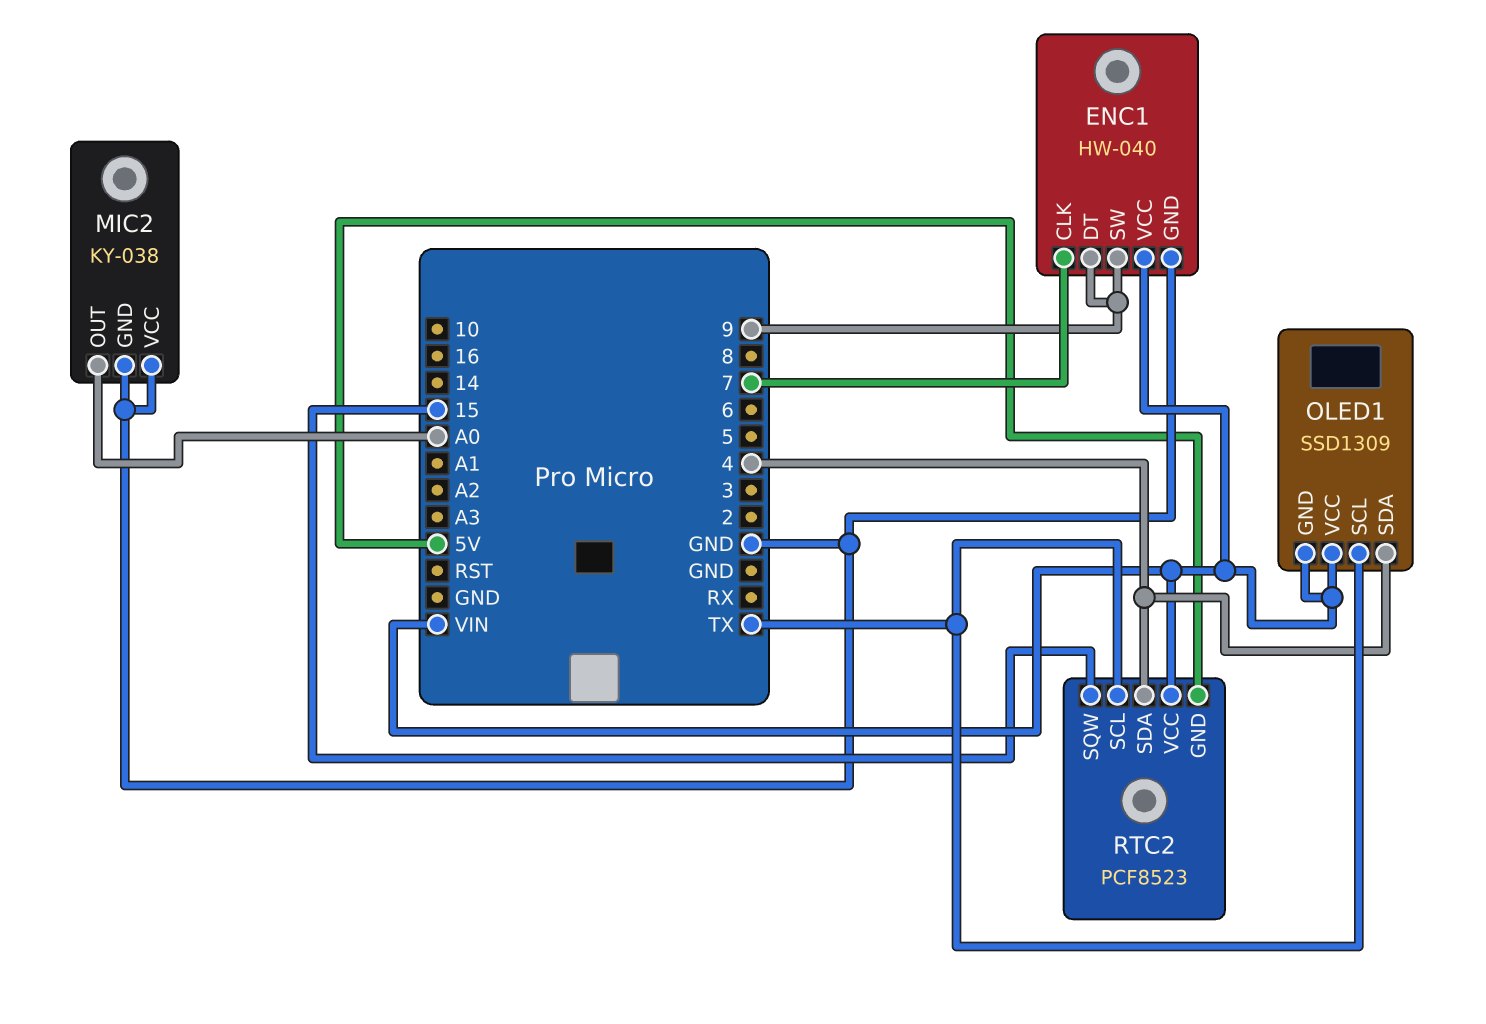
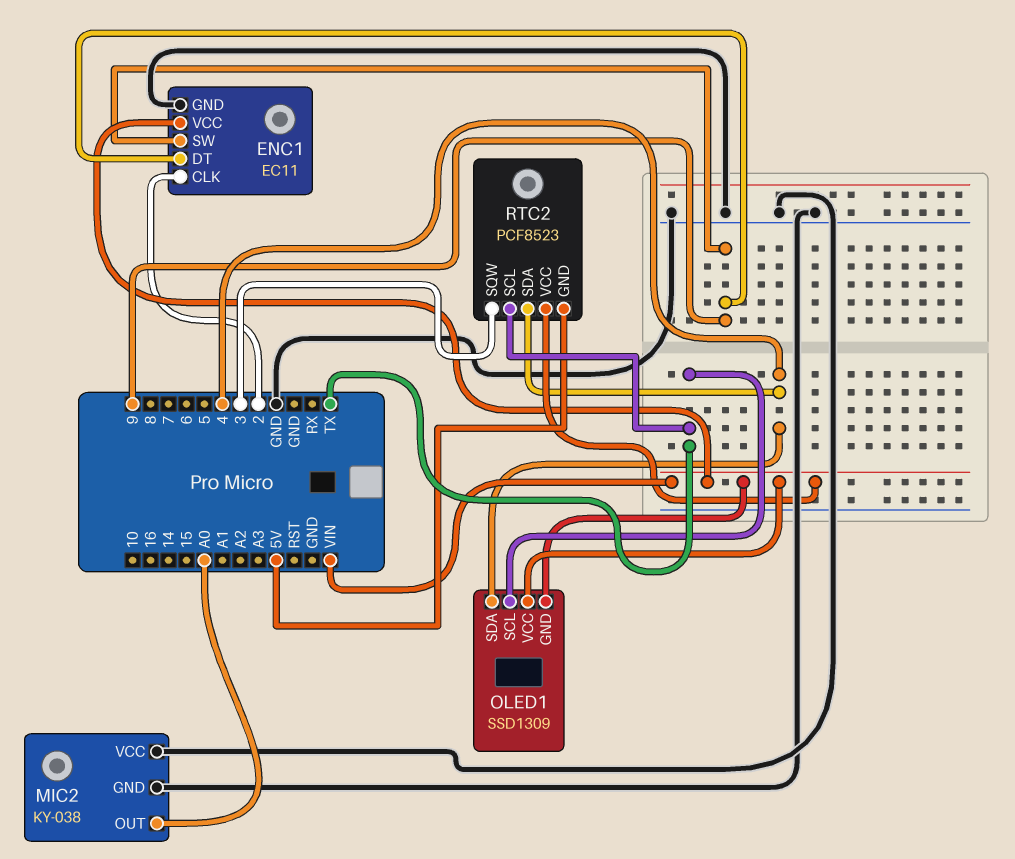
ENC1: HW-040 -> EC11
ENC1 pin CLK: 7 -> 2
RTC2 pin SQW: 15 -> 3

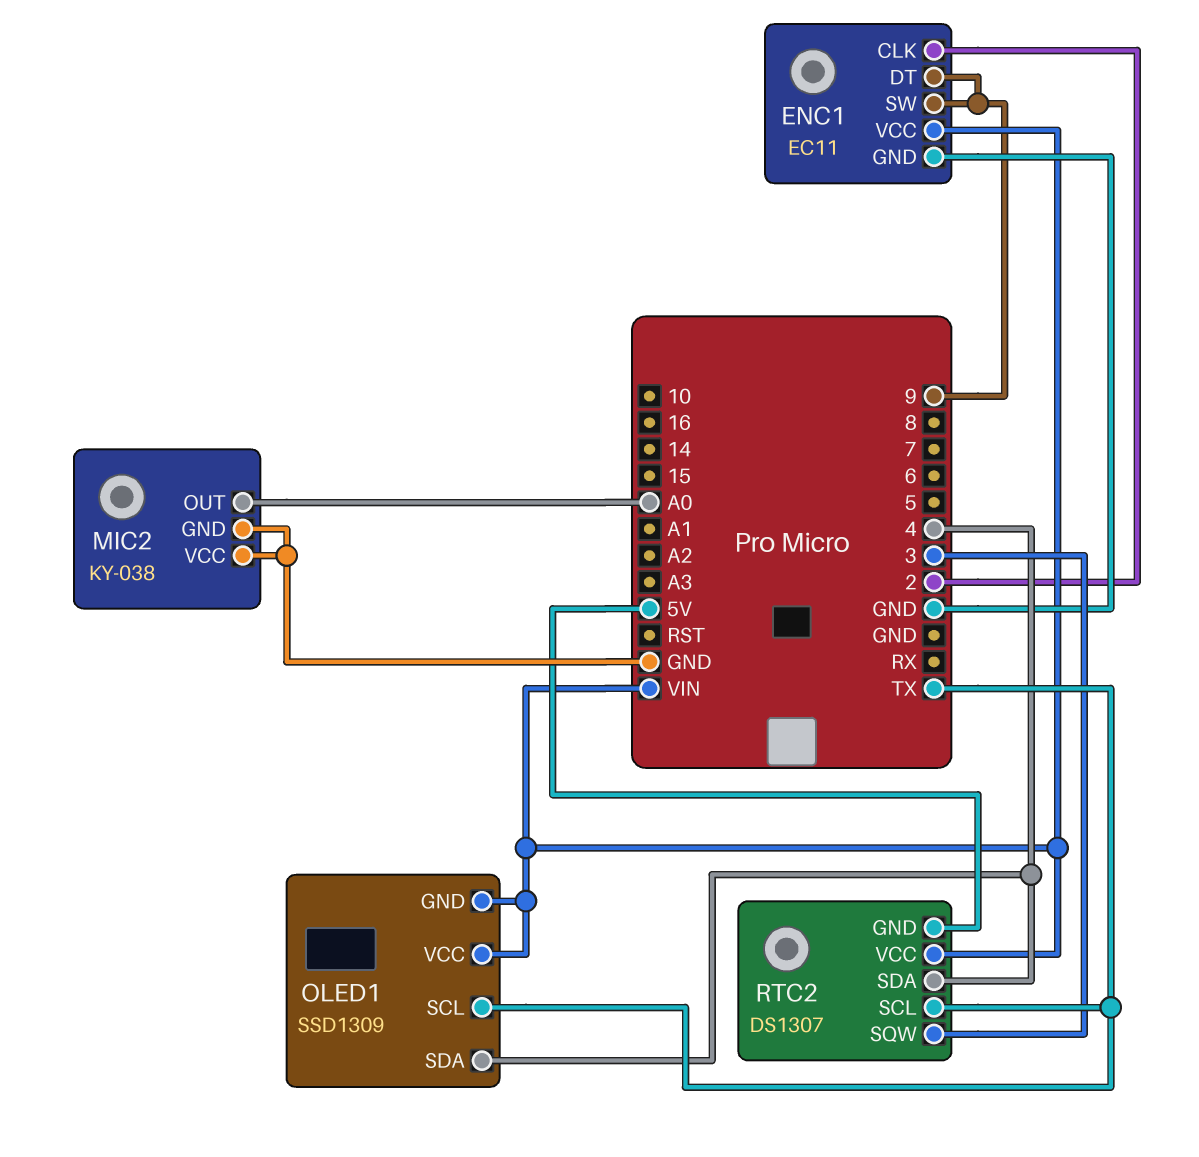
RTC2: PCF8523 -> DS1307

